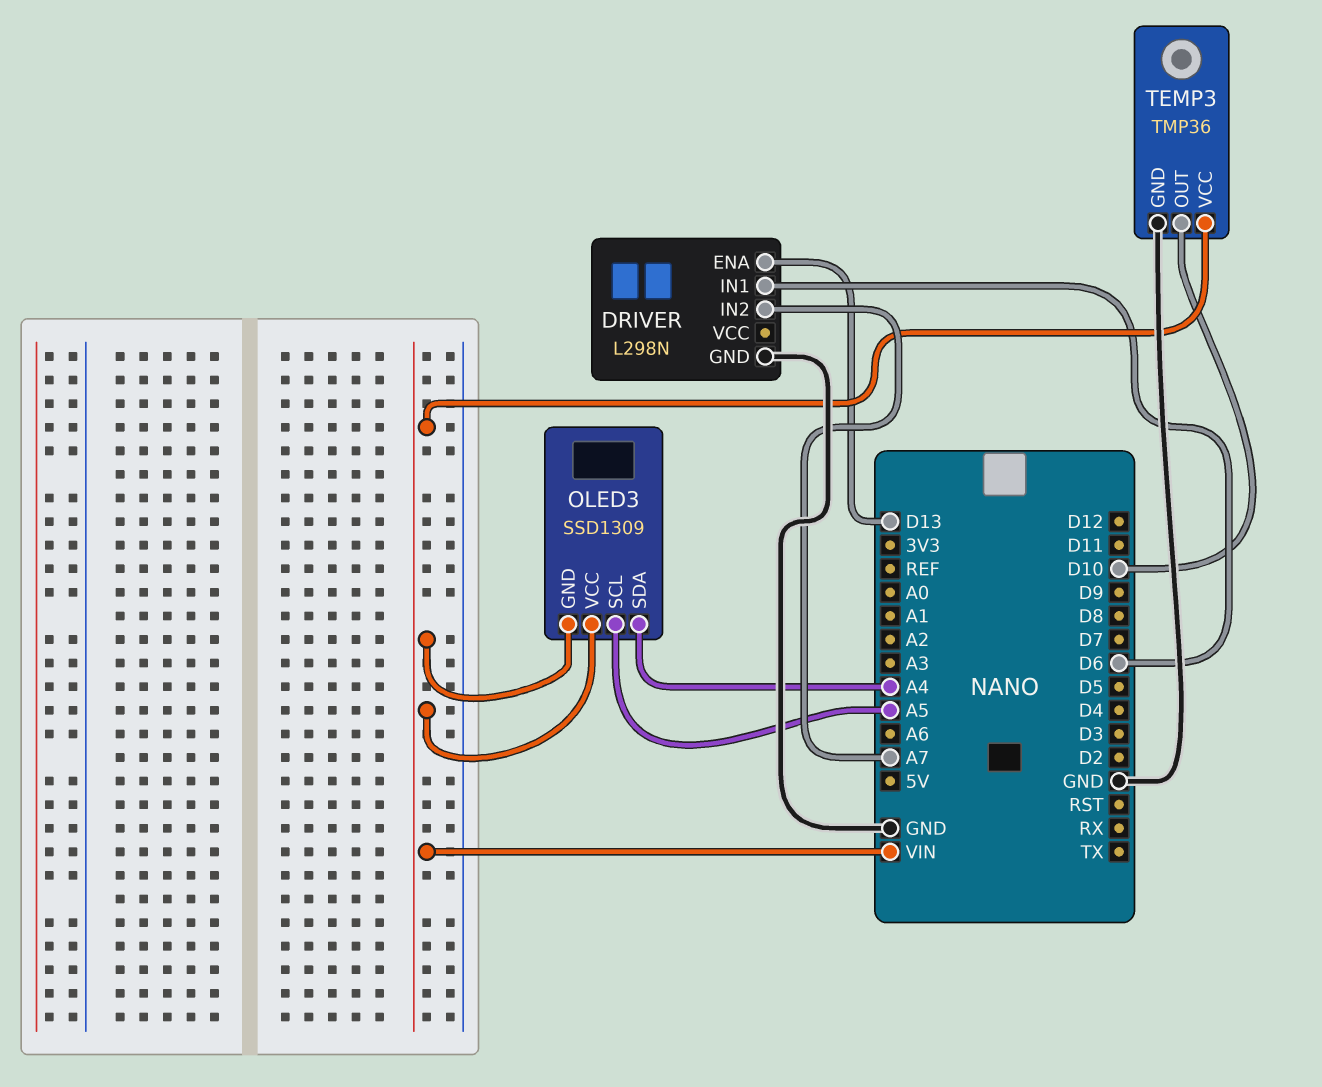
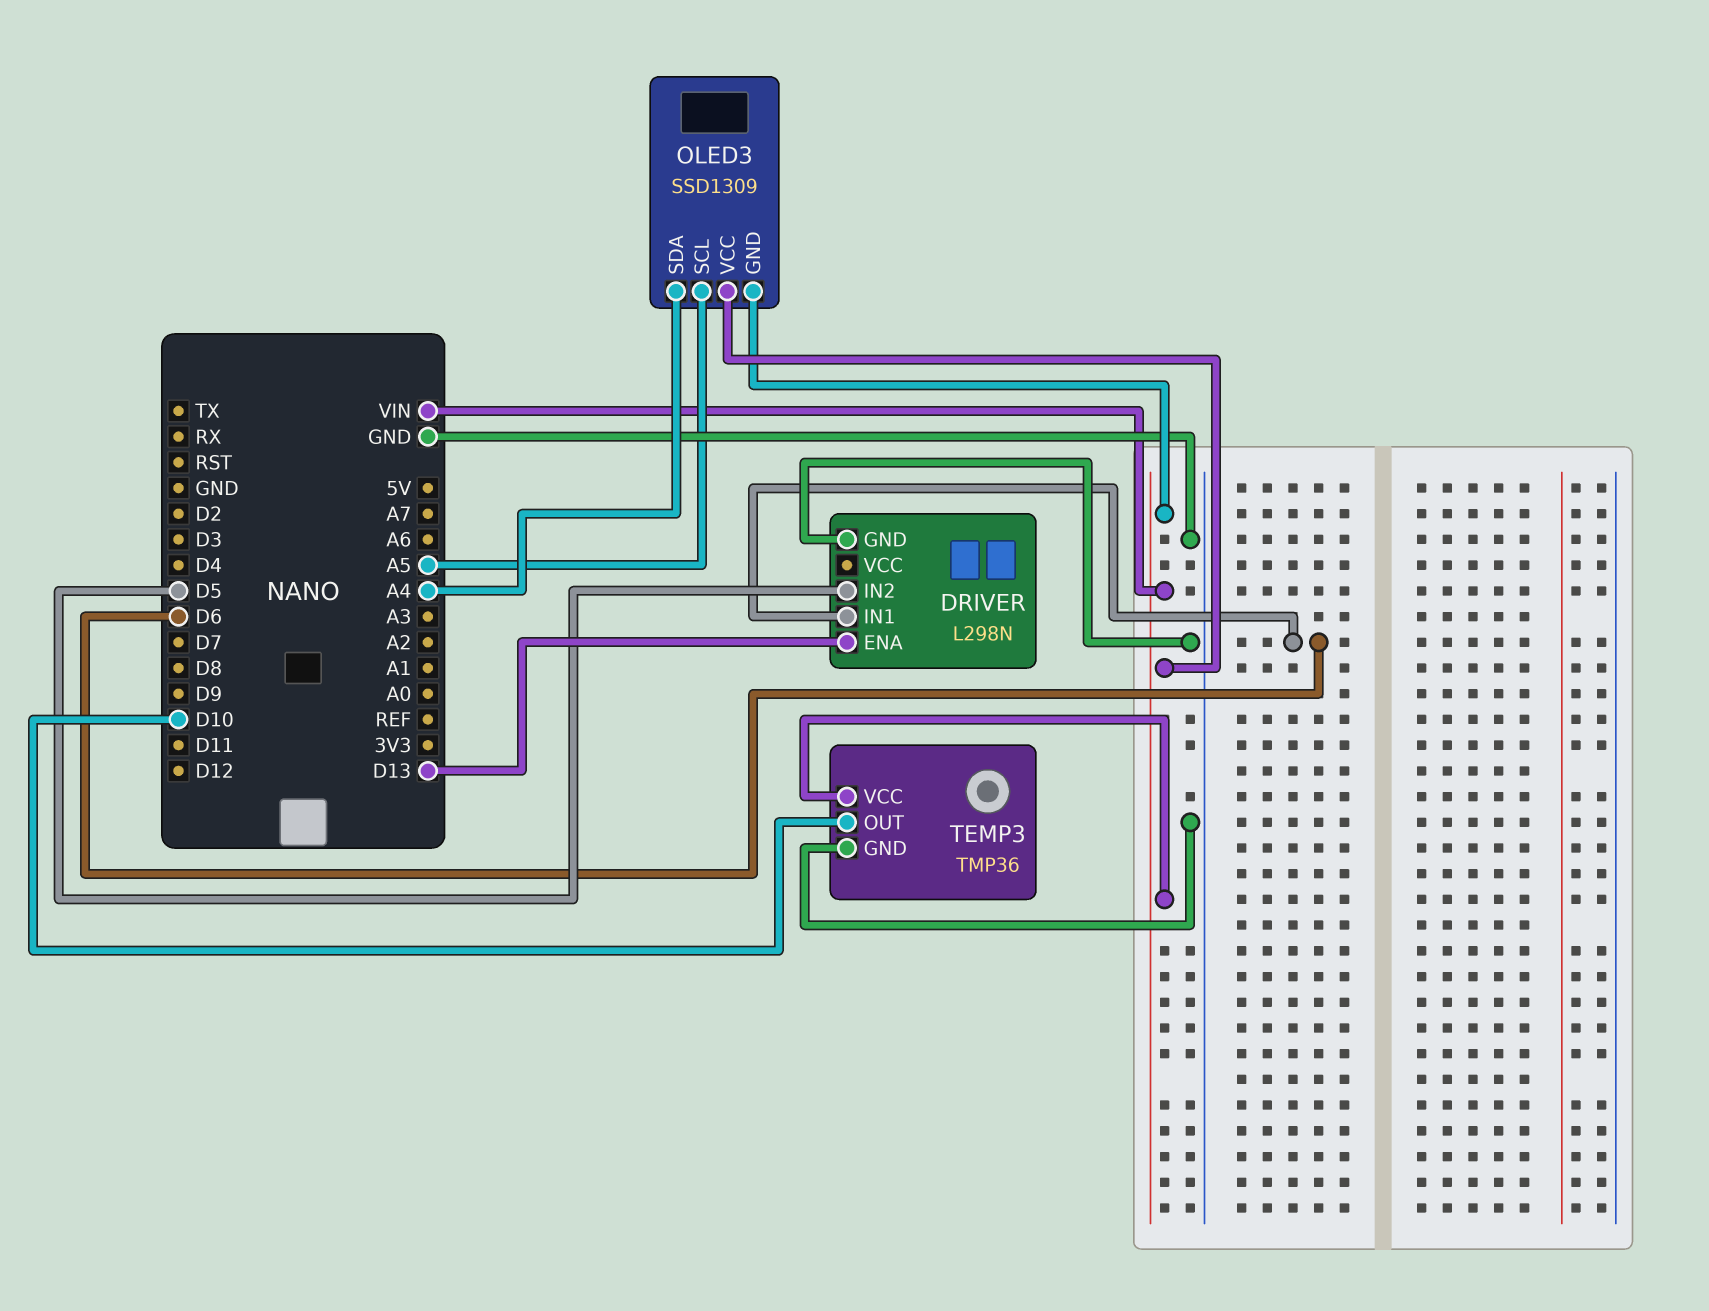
DRIVER pin IN2: A7 -> D5

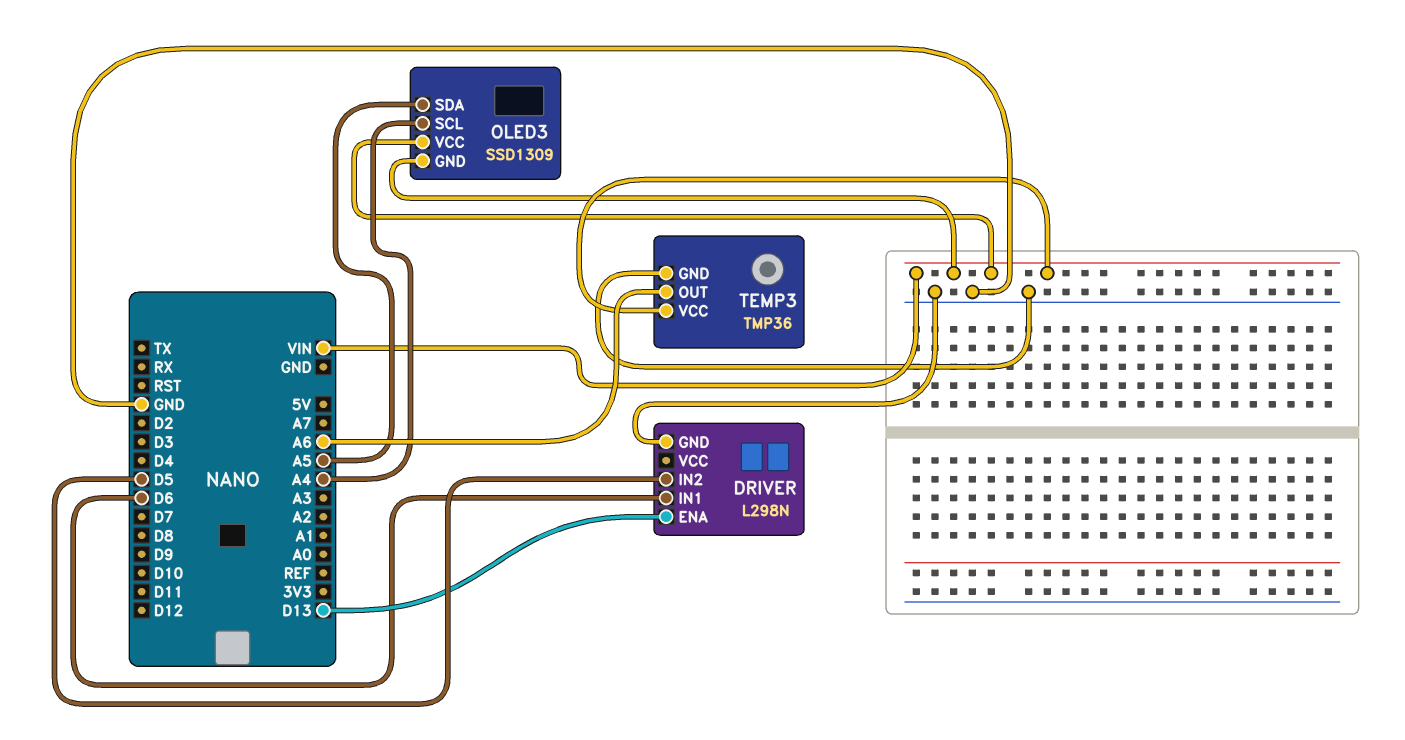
OLED3 pin SCL: A5 -> A4
OLED3 pin SDA: A4 -> A5
TEMP3 pin OUT: D10 -> A6

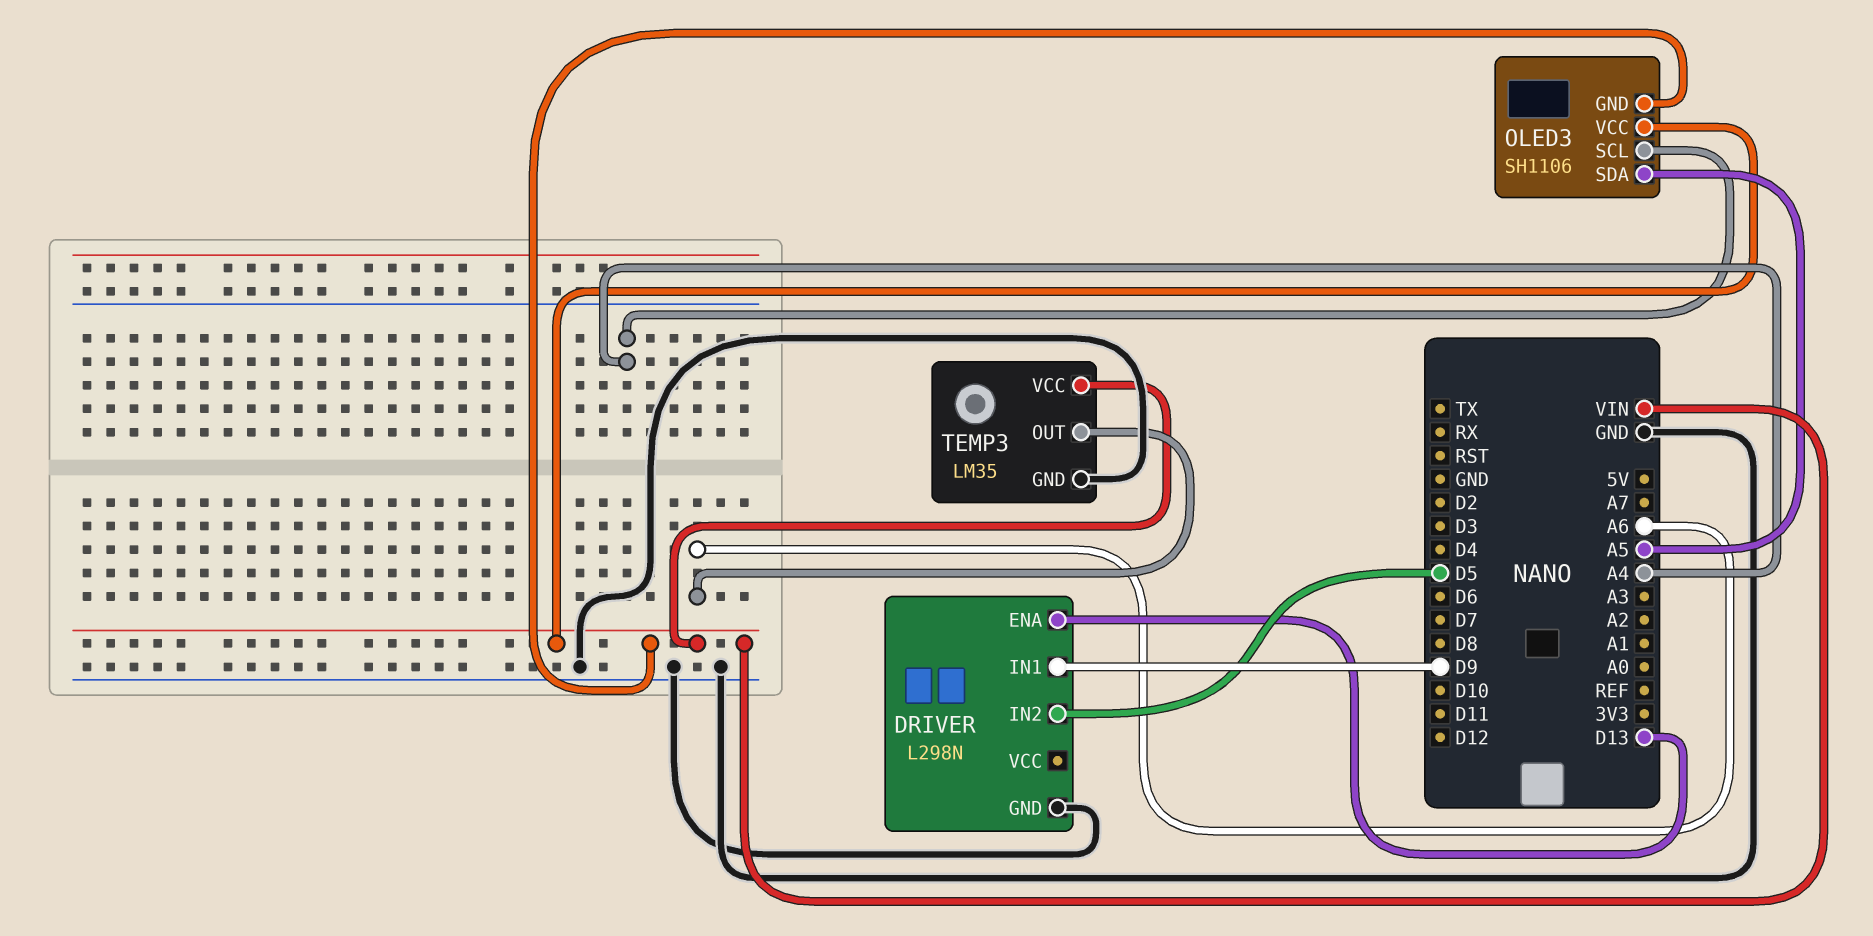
DRIVER pin IN1: D6 -> D9
OLED3: SSD1309 -> SH1106
TEMP3: TMP36 -> LM35

